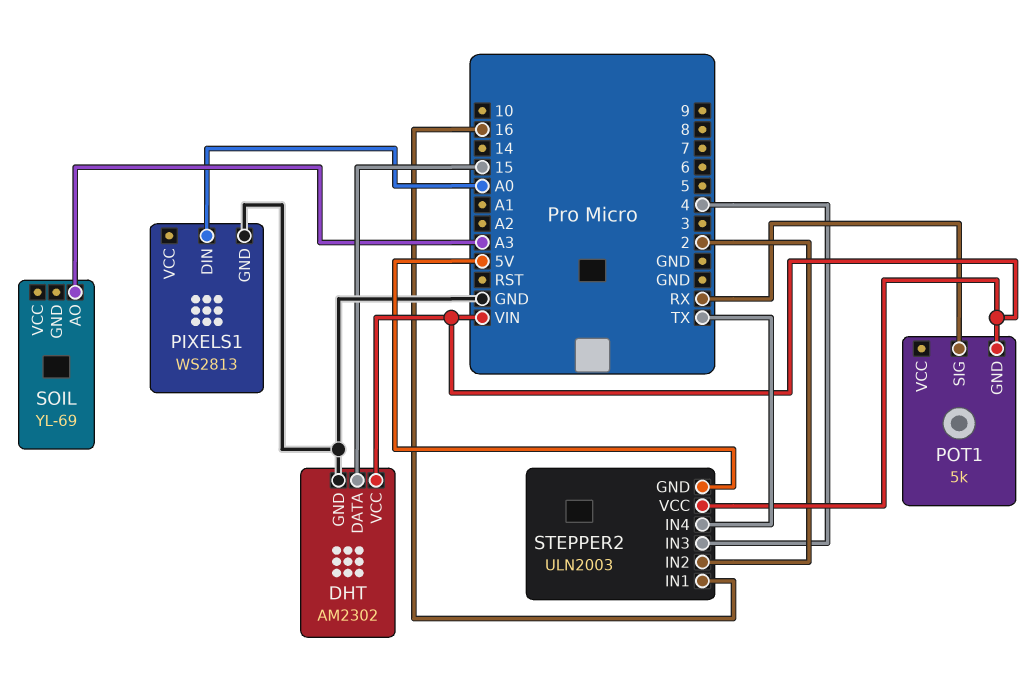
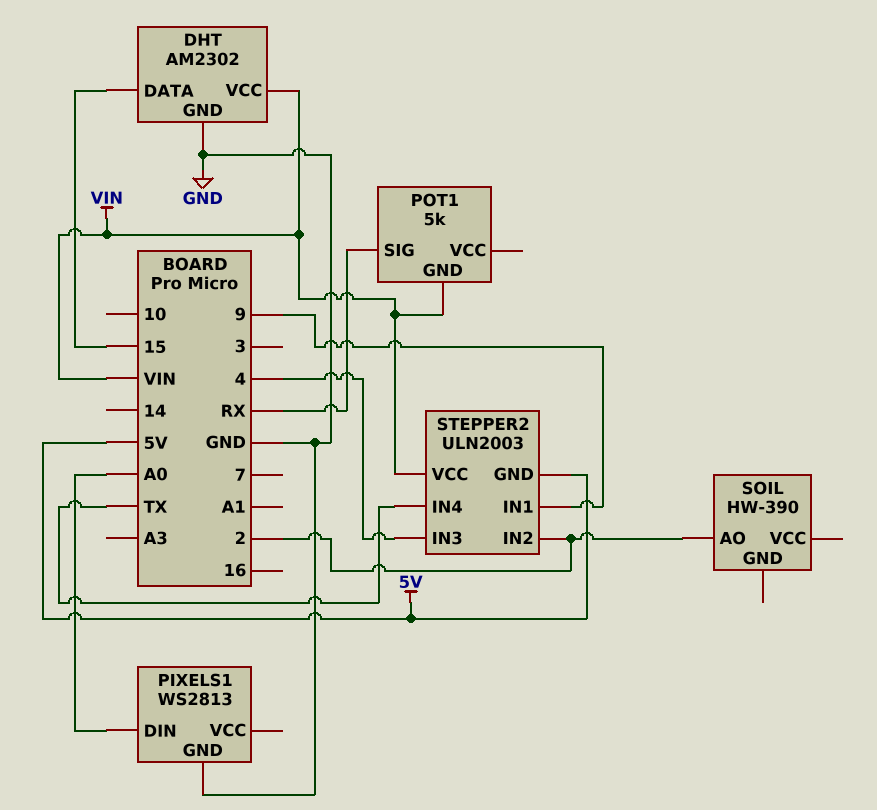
SOIL: YL-69 -> HW-390
SOIL pin AO: A3 -> 2
STEPPER2 pin IN1: 16 -> 9

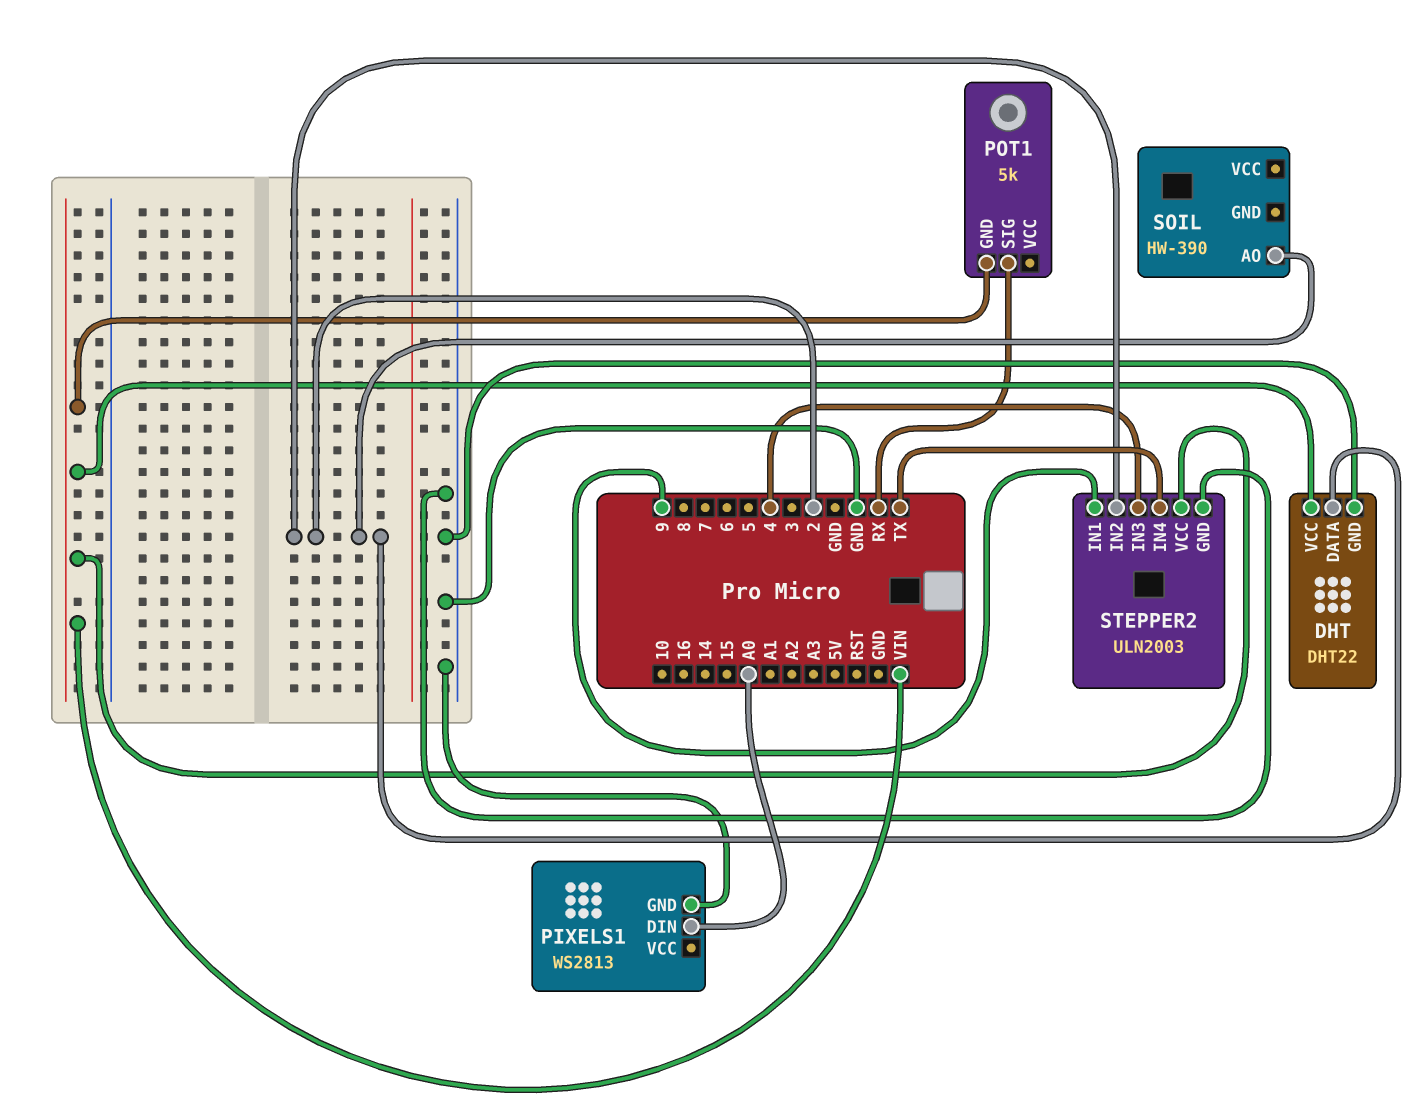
DHT: AM2302 -> DHT22
DHT pin DATA: 15 -> 2
STEPPER2 pin GND: 5V -> GND

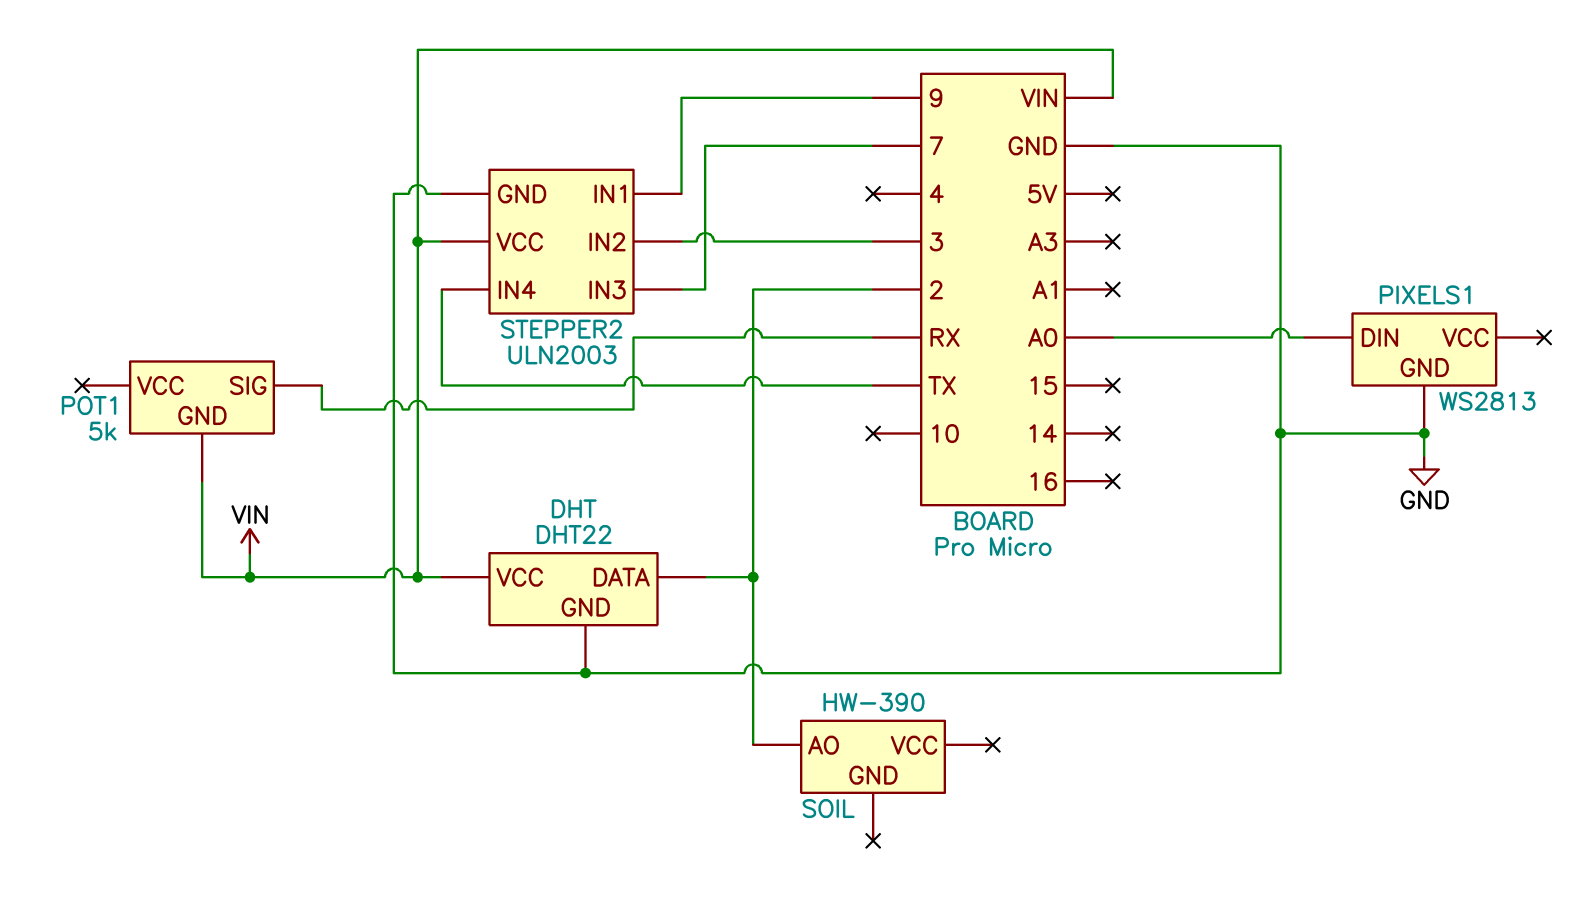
STEPPER2 pin IN2: 2 -> 3
STEPPER2 pin IN3: 4 -> 7

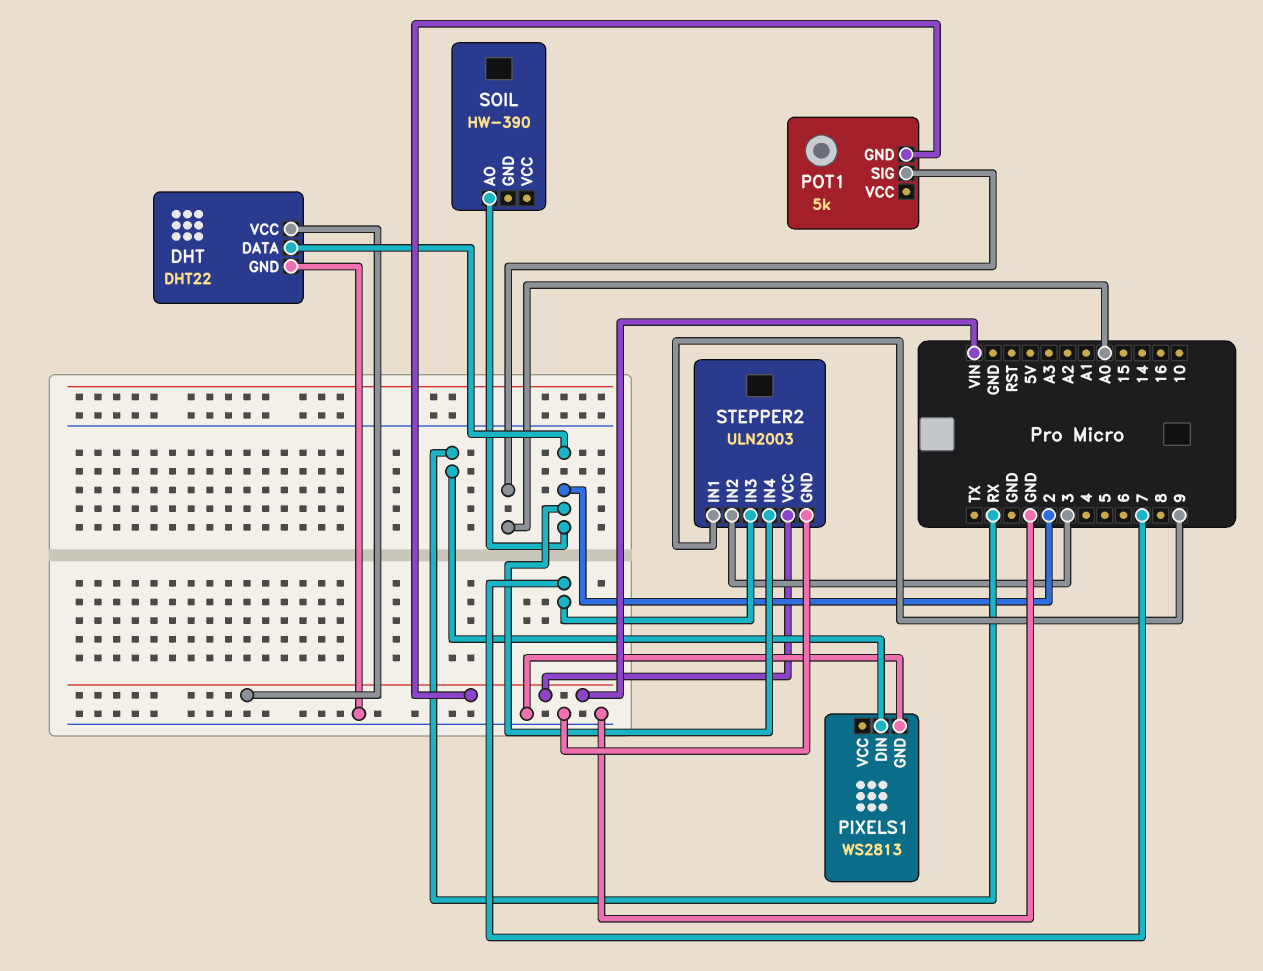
PIXELS1 pin DIN: A0 -> RX
POT1 pin SIG: RX -> A0
STEPPER2 pin IN4: TX -> 2

